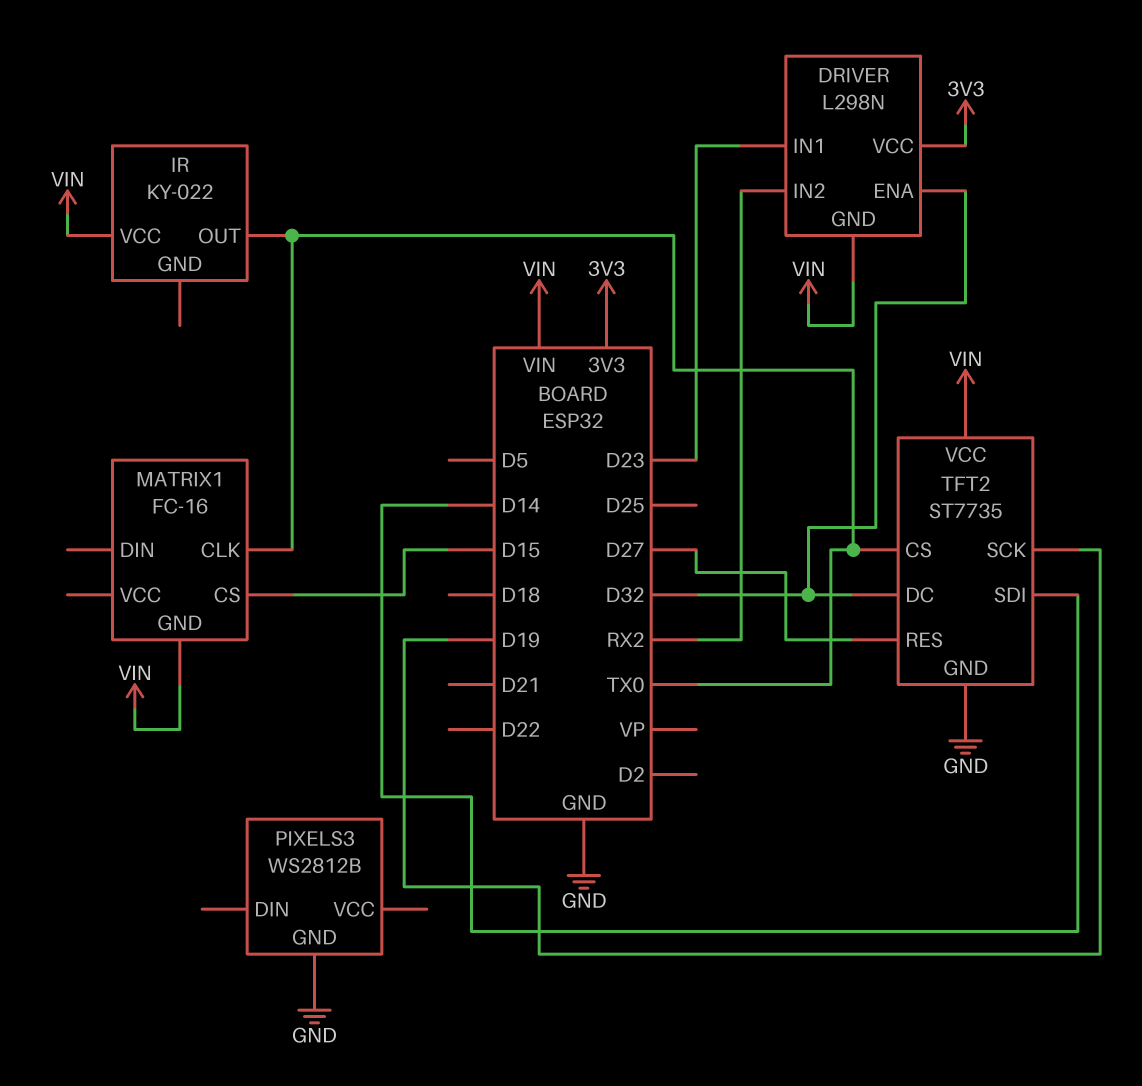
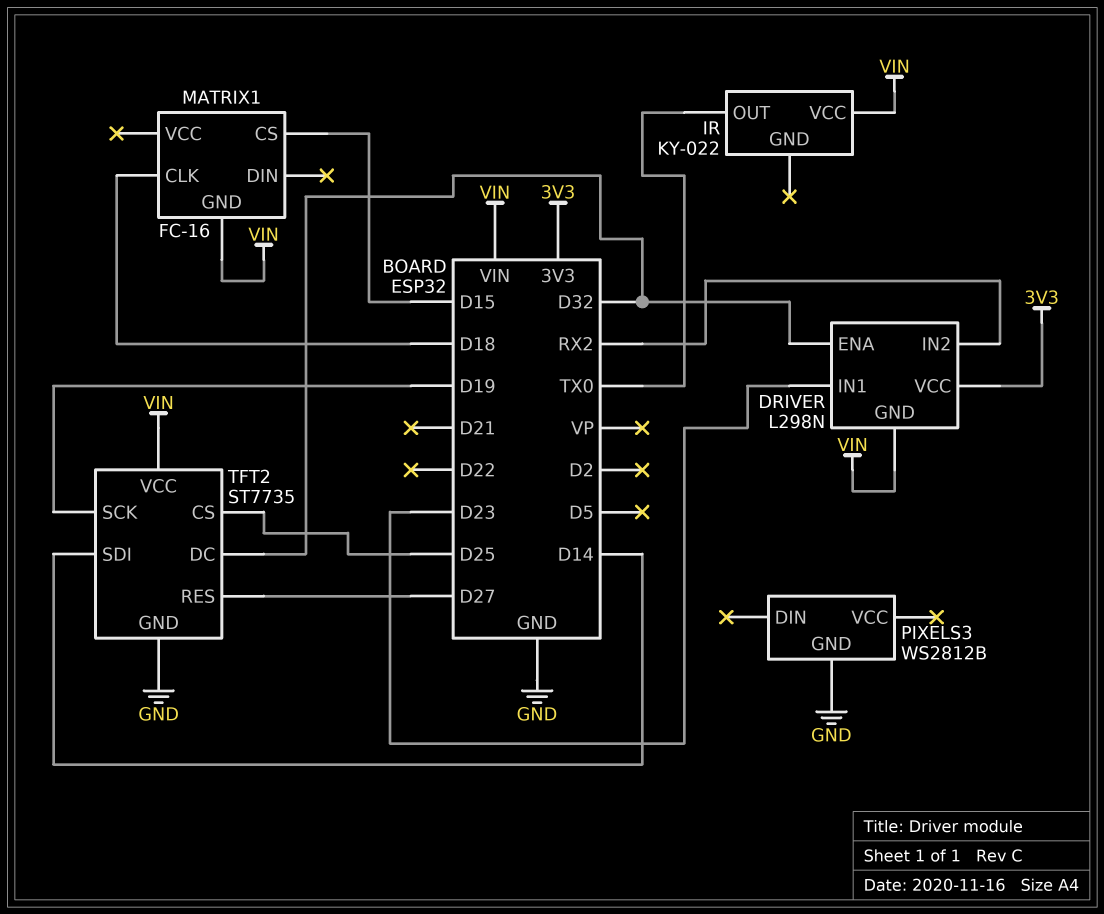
MATRIX1 pin CLK: TX0 -> D18
TFT2 pin CS: TX0 -> D25

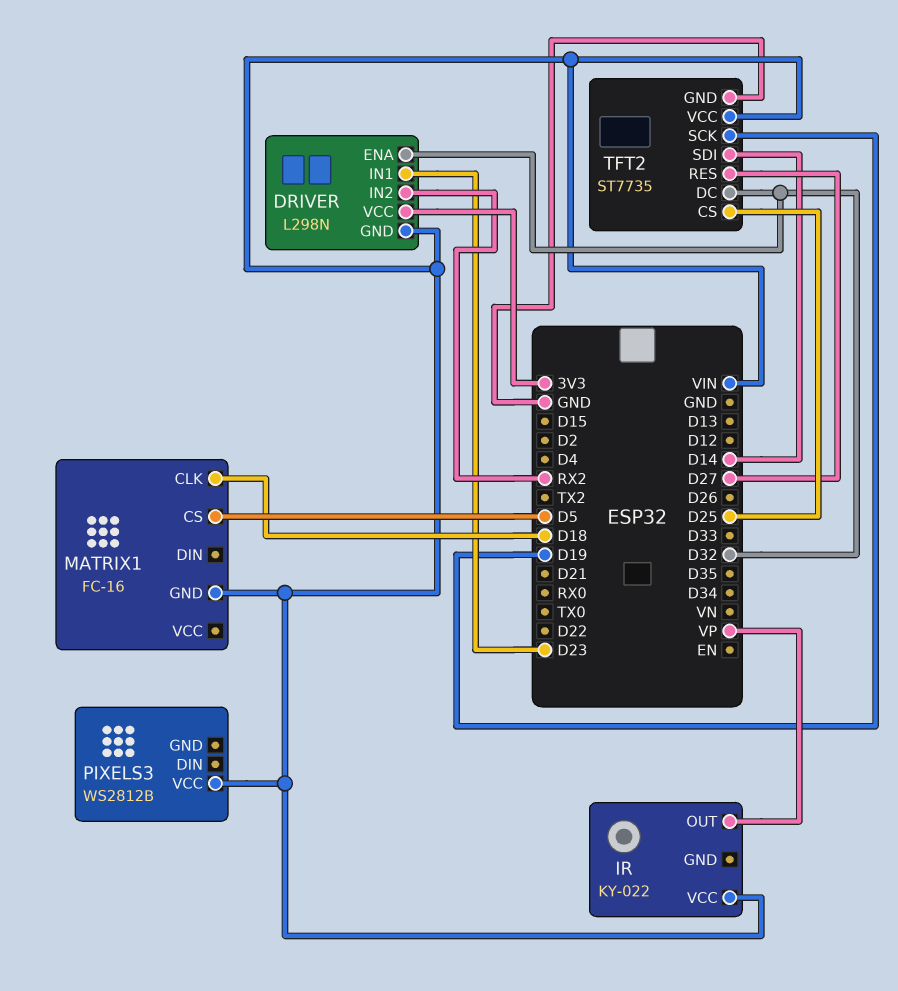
IR pin OUT: TX0 -> VP
MATRIX1 pin CS: D15 -> D5
PIXELS3 pin GND: GND -> none
PIXELS3 pin VCC: none -> VIN

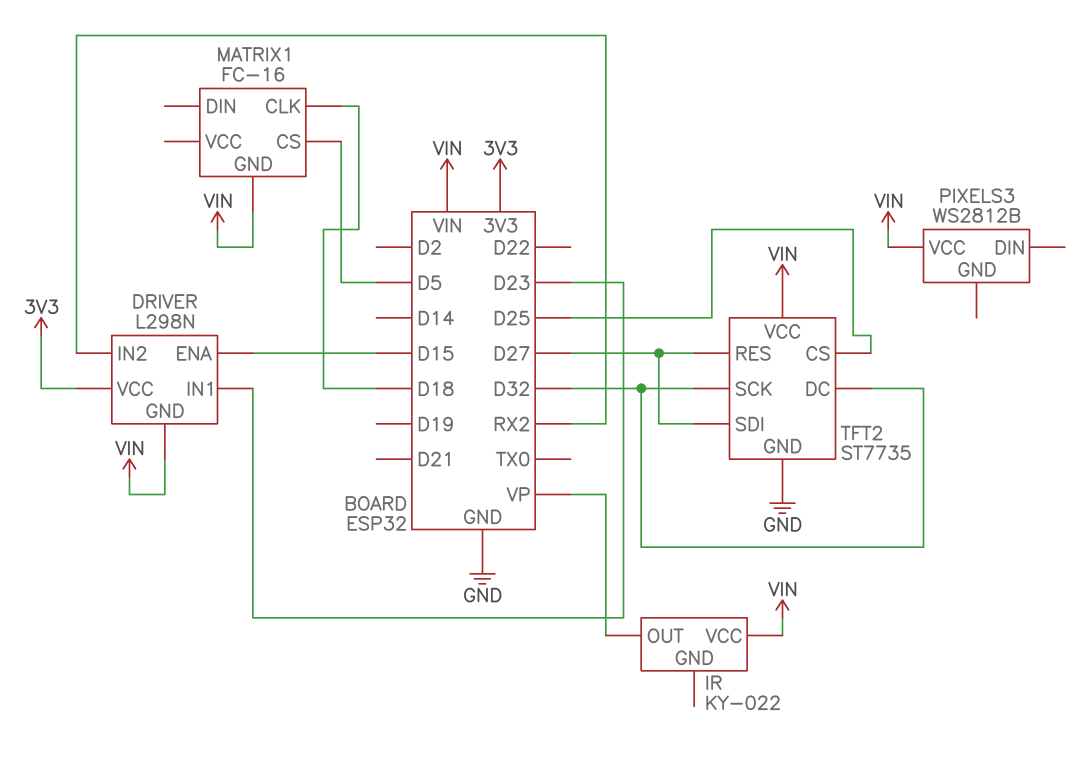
DRIVER pin ENA: D32 -> D15
TFT2 pin SCK: D19 -> D32
TFT2 pin SDI: D14 -> D27

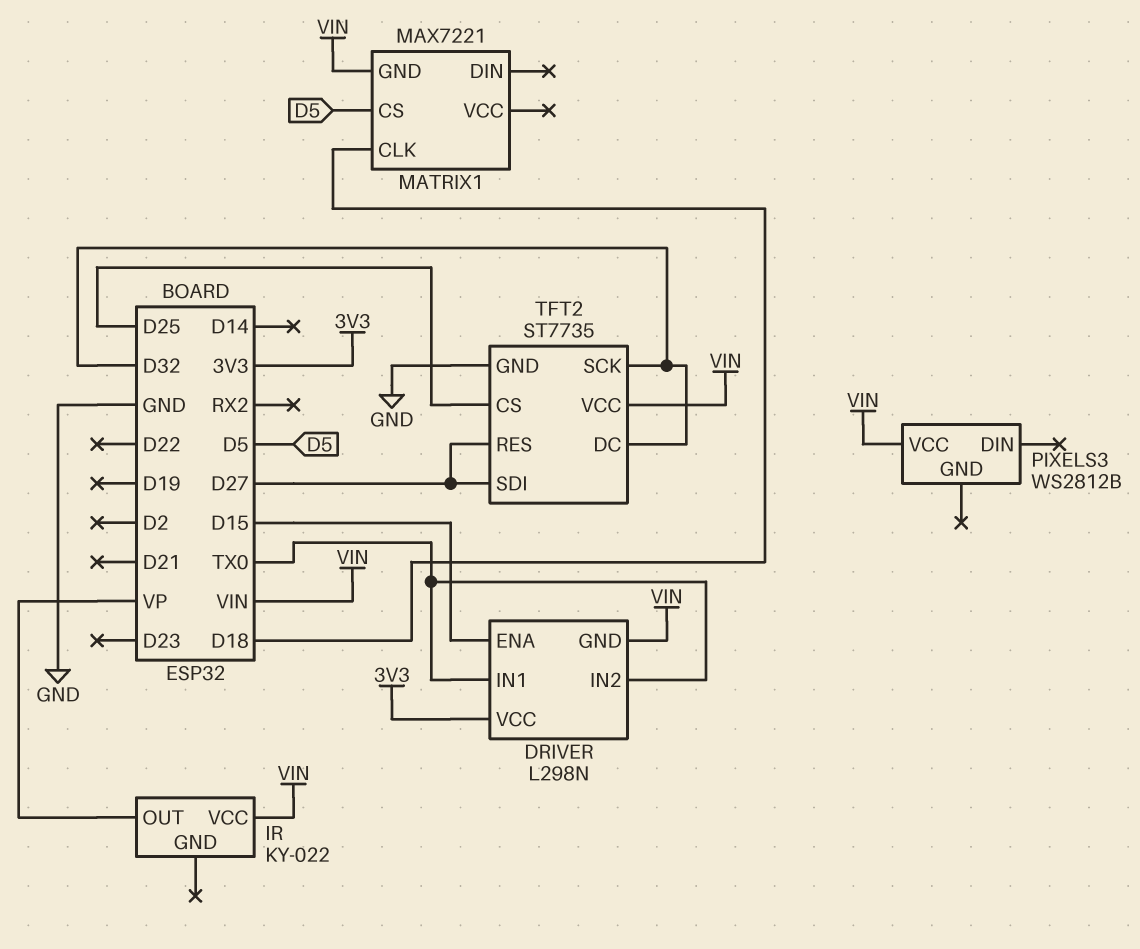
DRIVER pin IN1: D23 -> TX0
DRIVER pin IN2: RX2 -> TX0
MATRIX1: FC-16 -> MAX7221

